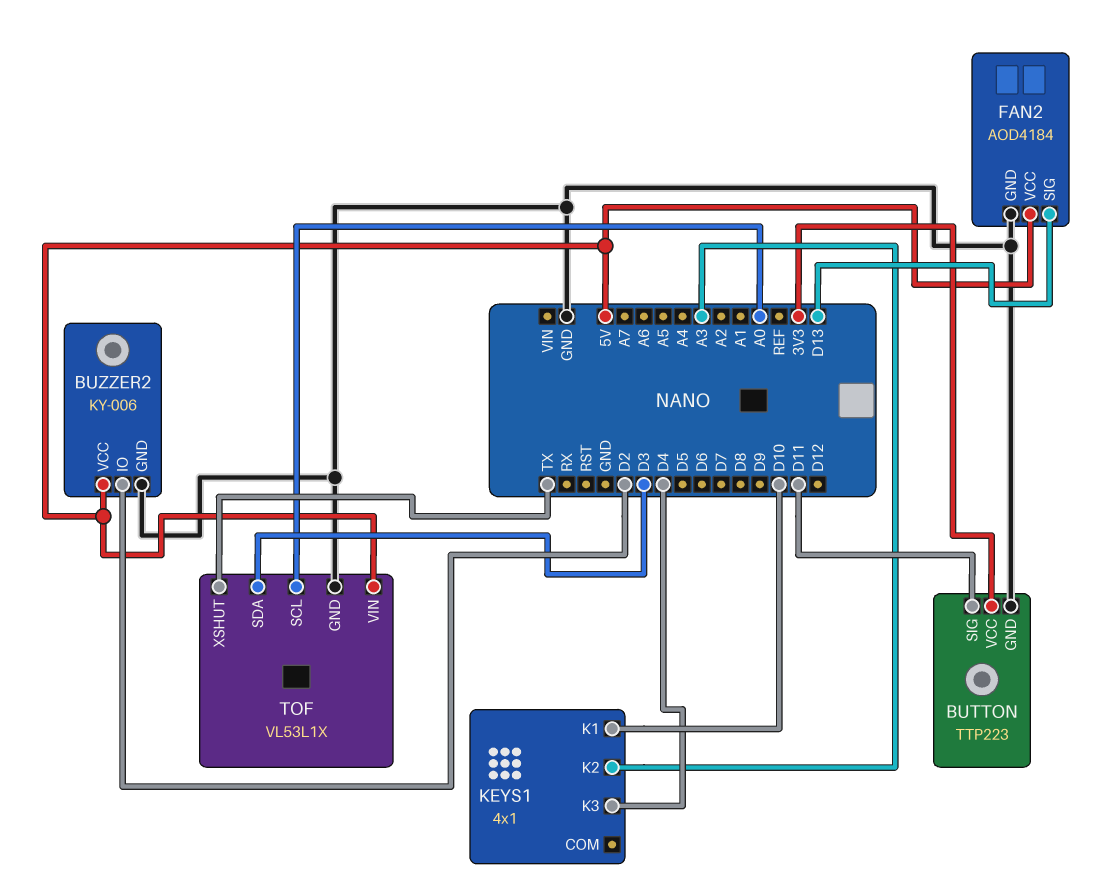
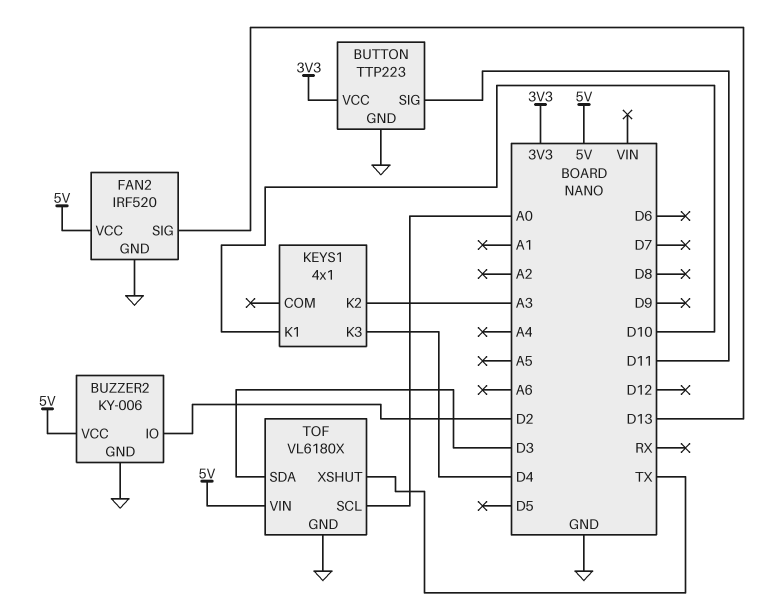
FAN2: AOD4184 -> IRF520
TOF: VL53L1X -> VL6180X

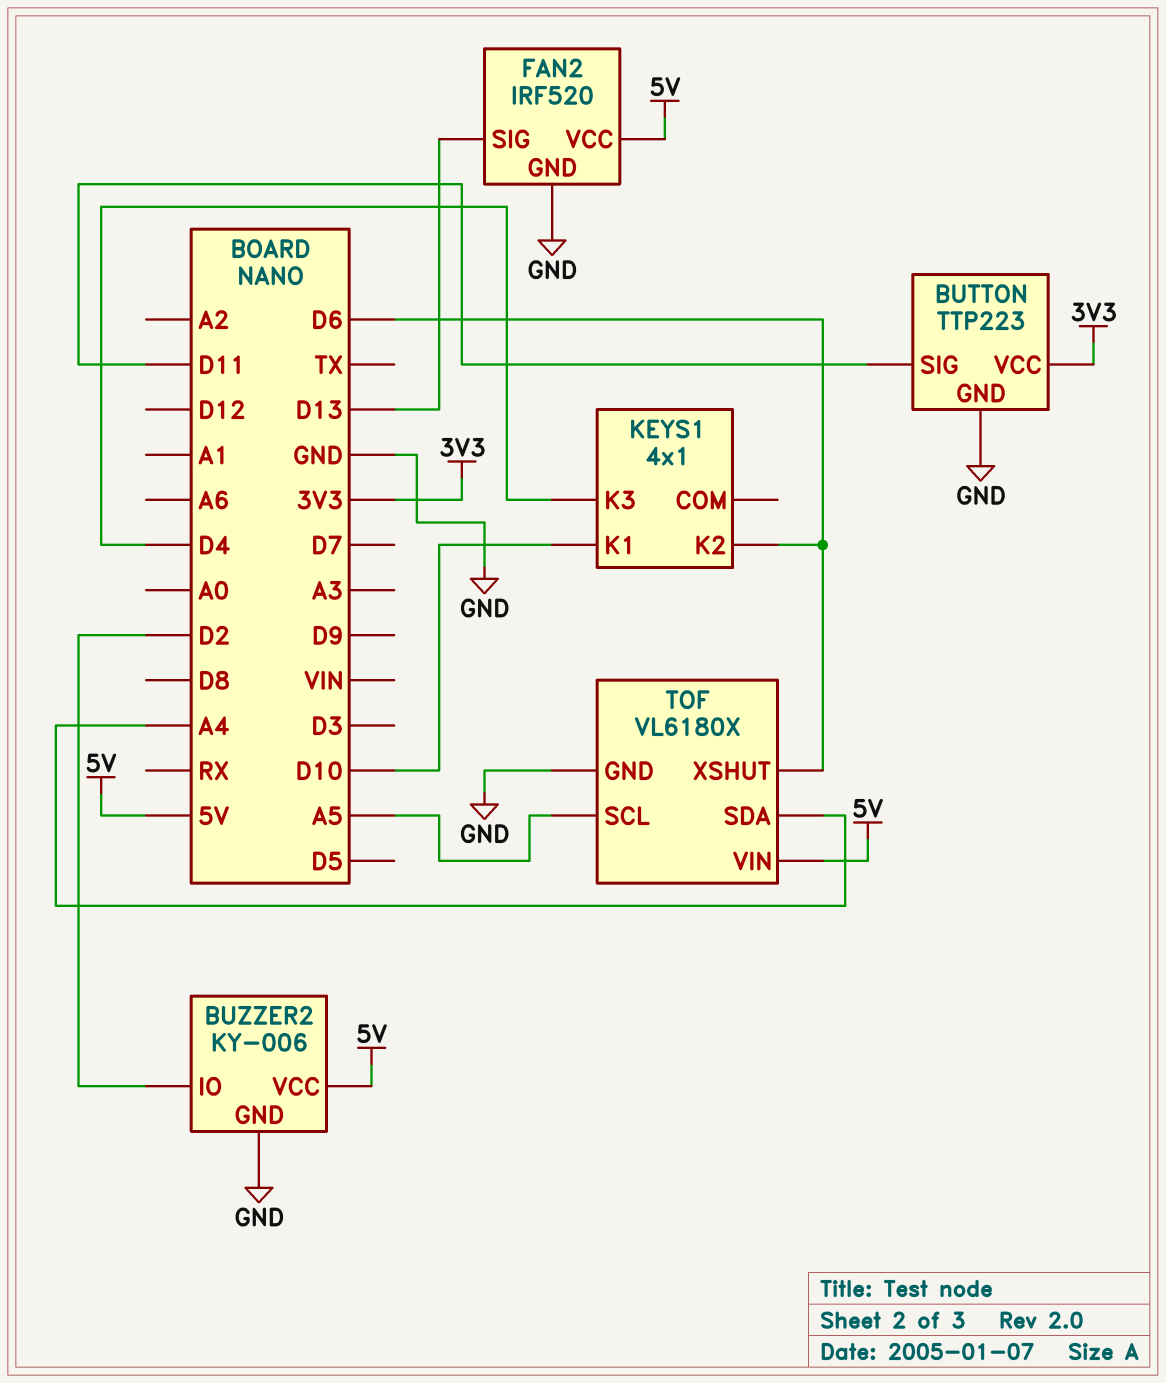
KEYS1 pin K2: A3 -> D6
TOF pin SCL: A0 -> A5
TOF pin SDA: D3 -> A4
TOF pin XSHUT: TX -> D6

